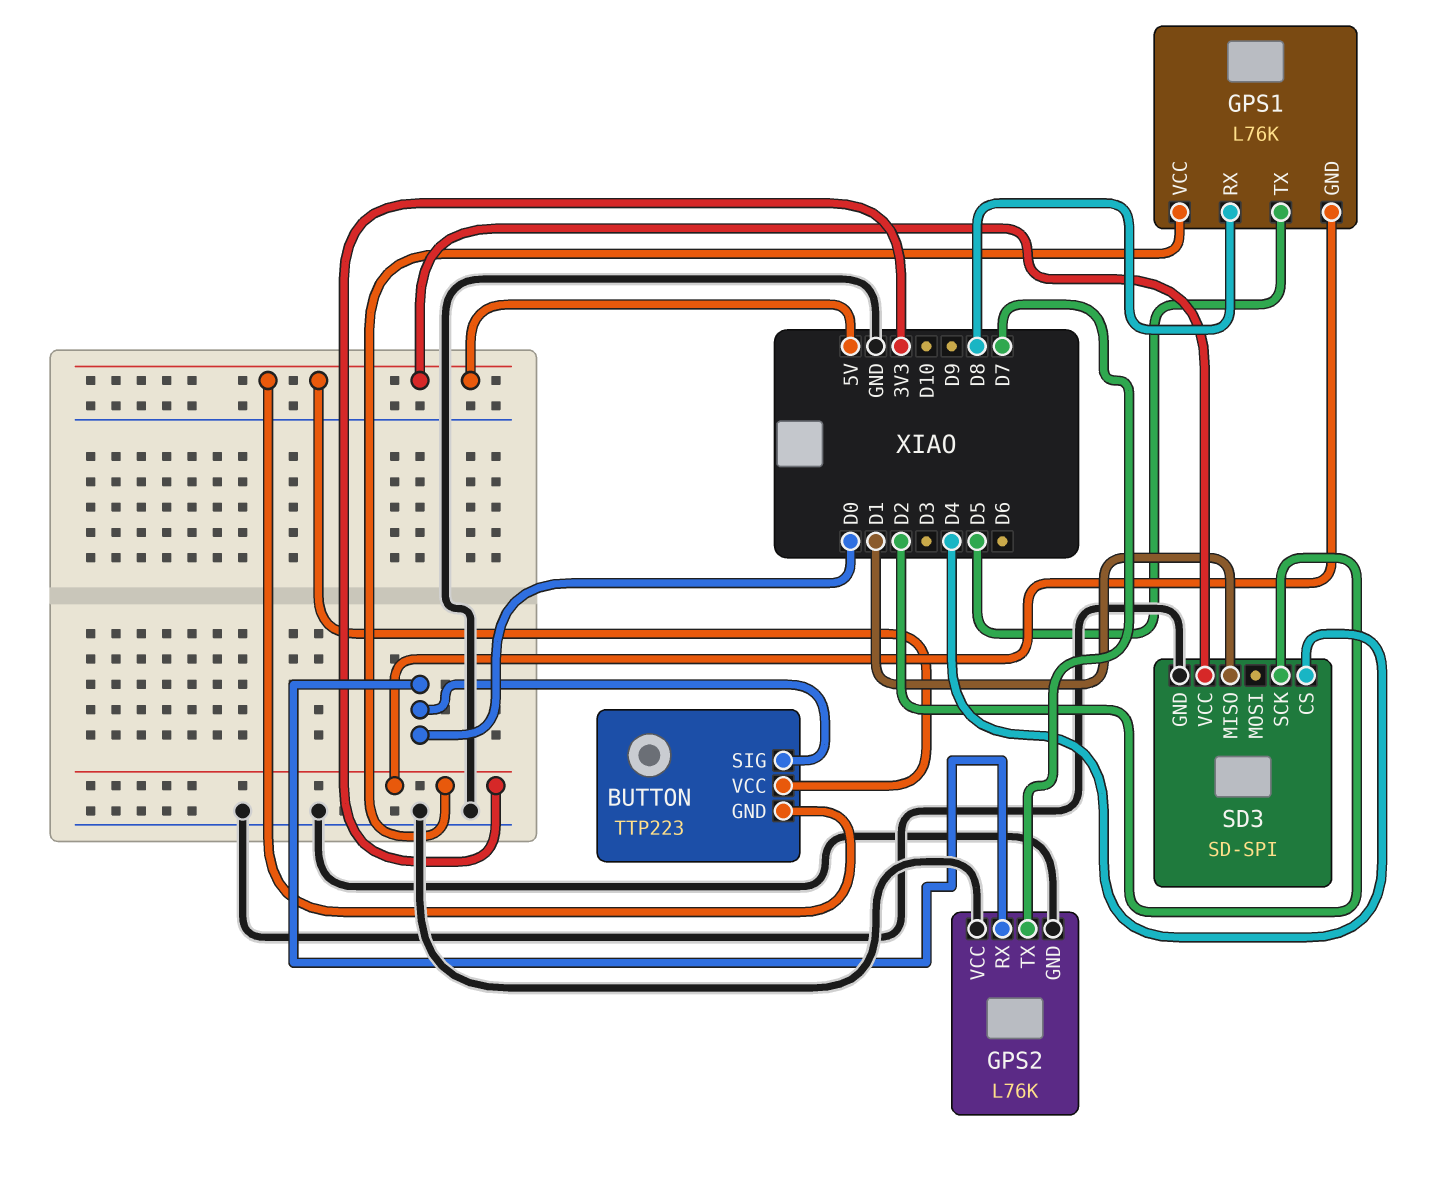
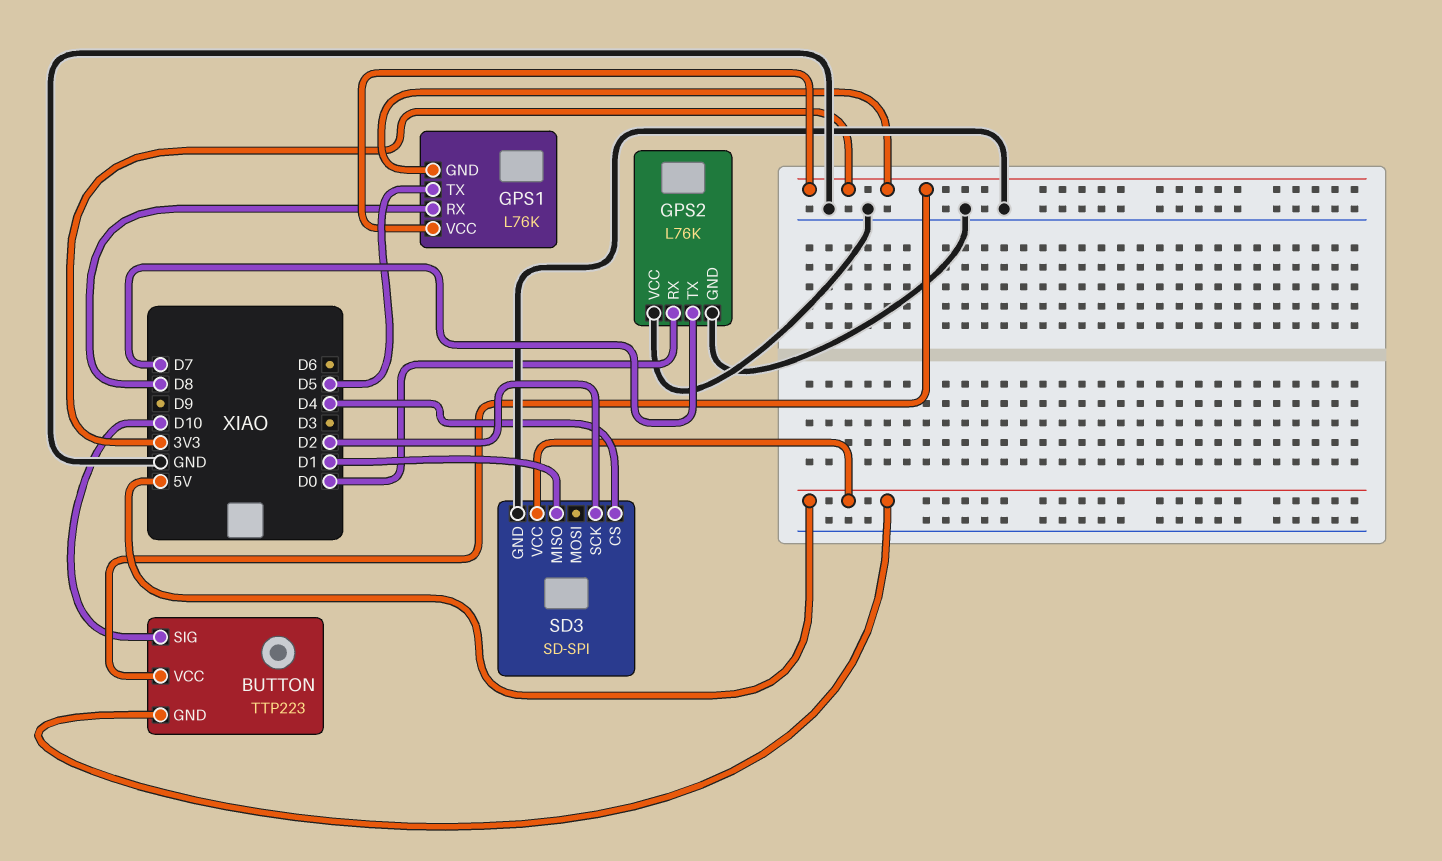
BUTTON pin SIG: D0 -> D10
BUTTON pin VCC: 5V -> 3V3

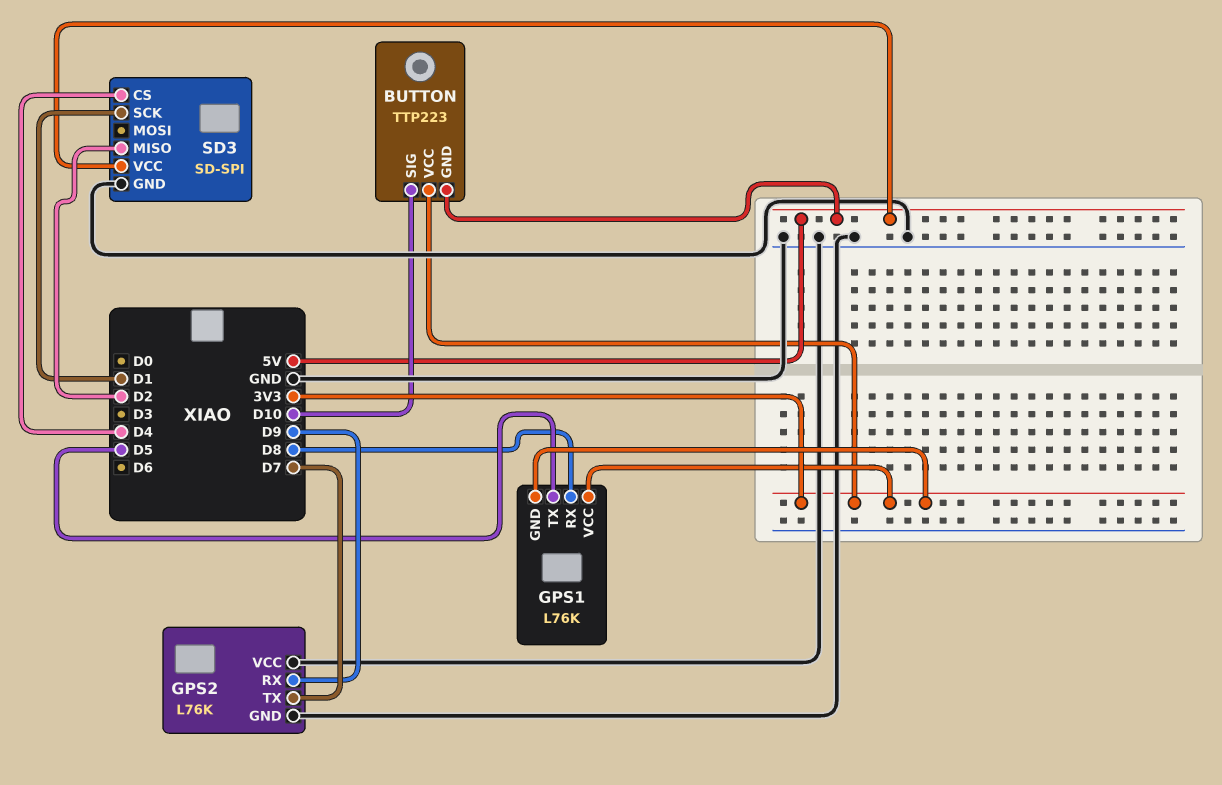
GPS2 pin RX: D0 -> D9
SD3 pin MISO: D1 -> D2
SD3 pin SCK: D2 -> D1

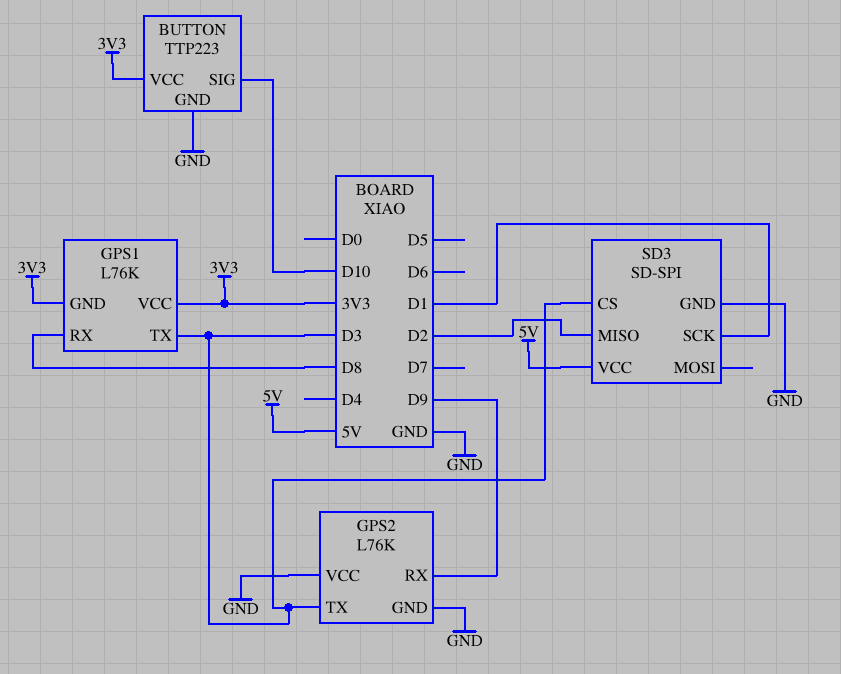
BUTTON pin GND: 5V -> GND
GPS1 pin TX: D5 -> D3
GPS2 pin TX: D7 -> D3
SD3 pin CS: D4 -> D3

